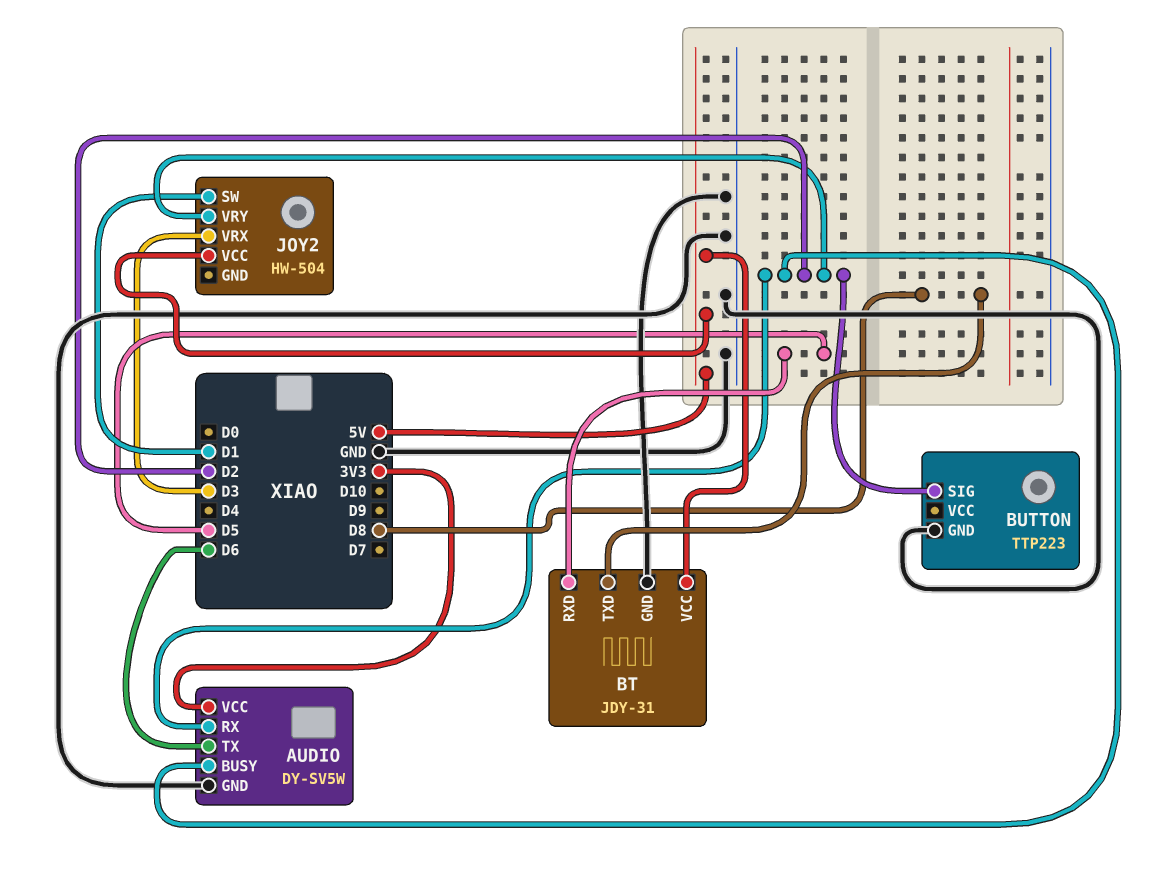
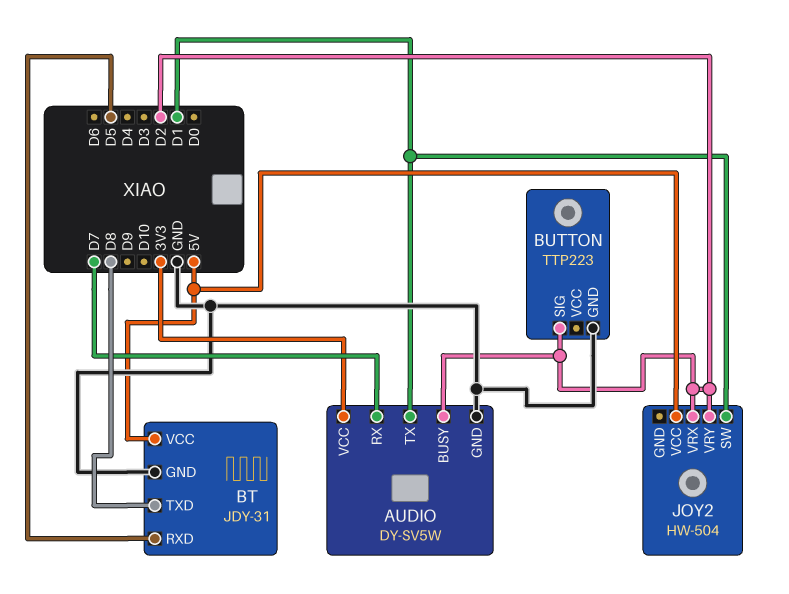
AUDIO pin RX: D2 -> D7
AUDIO pin TX: D6 -> D1
JOY2 pin VRX: D3 -> D2

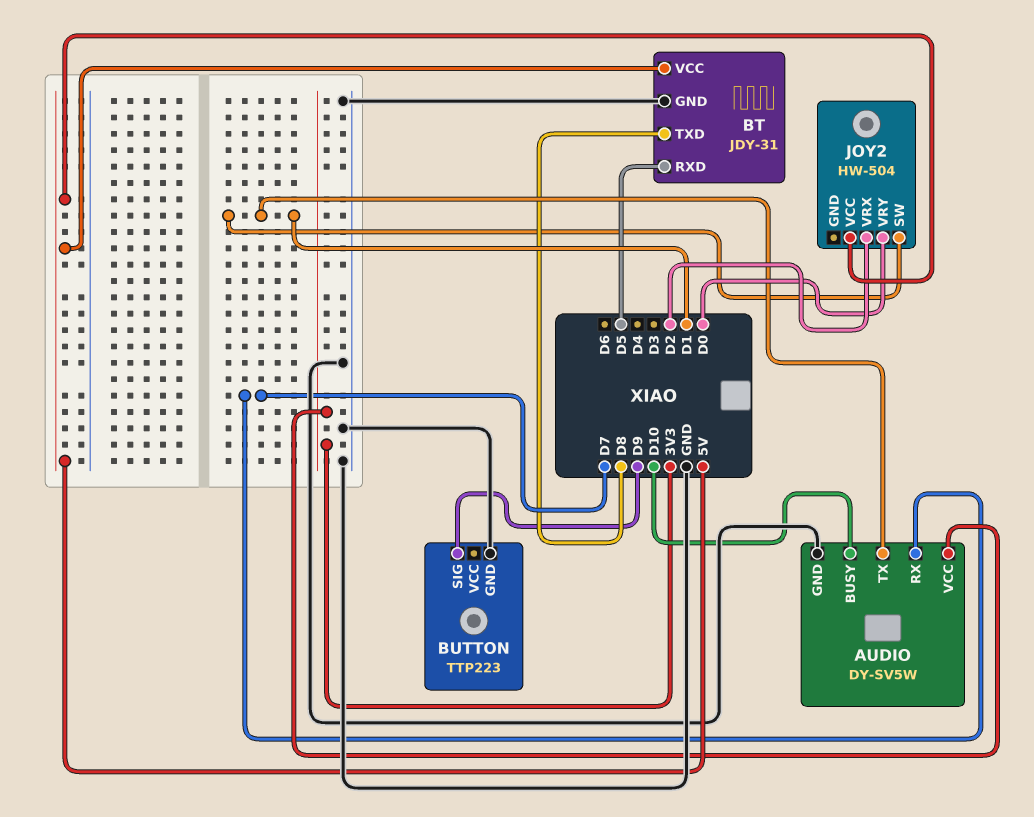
AUDIO pin BUSY: D2 -> D10
BUTTON pin SIG: D2 -> D9
JOY2 pin VRY: D2 -> D0

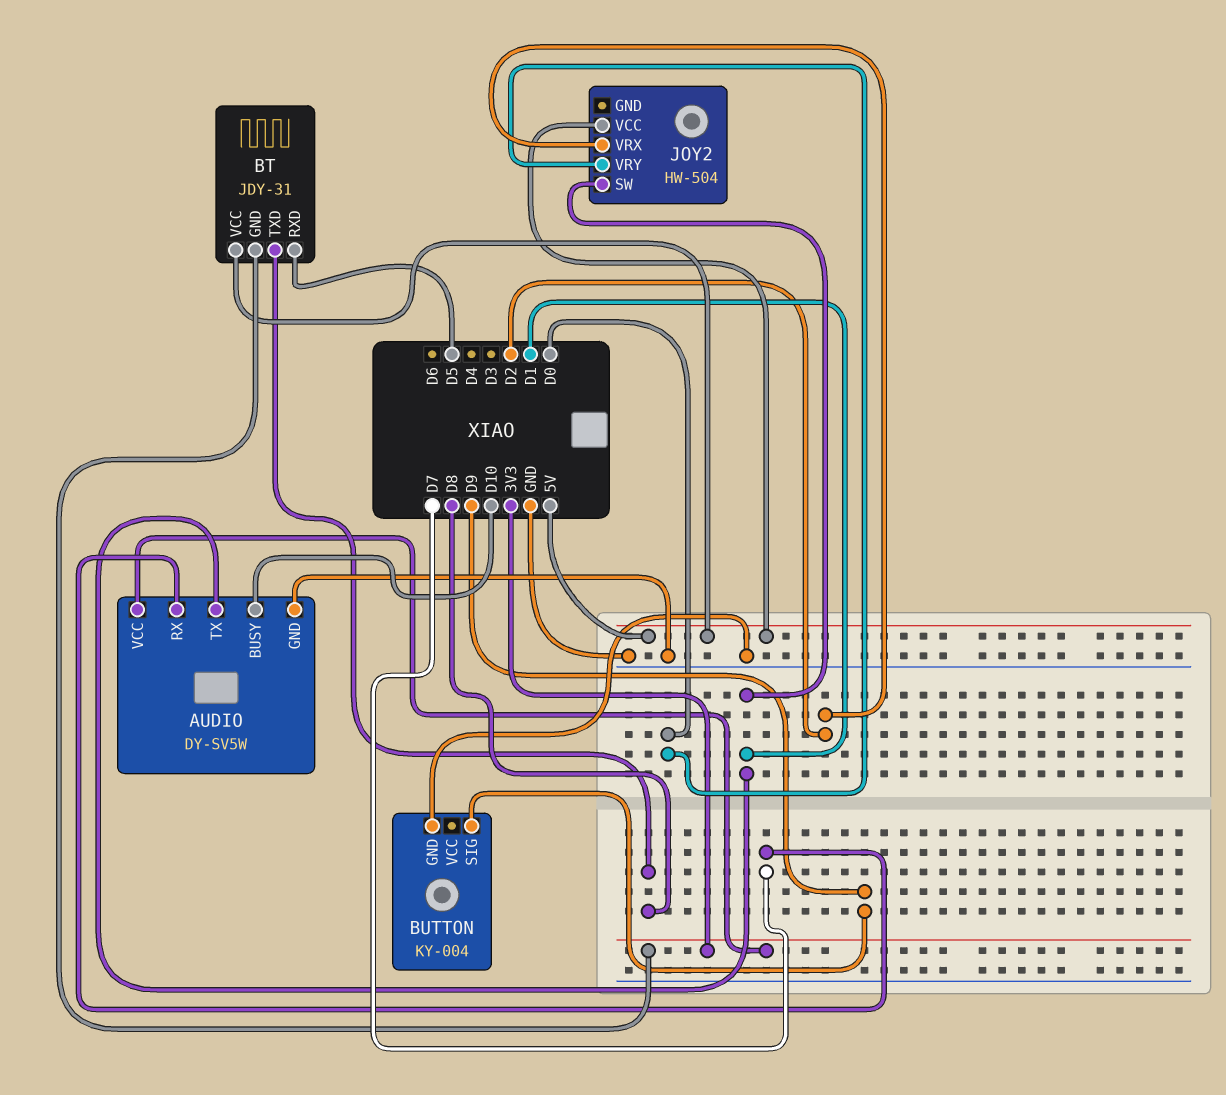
BT pin GND: GND -> 3V3
BUTTON: TTP223 -> KY-004

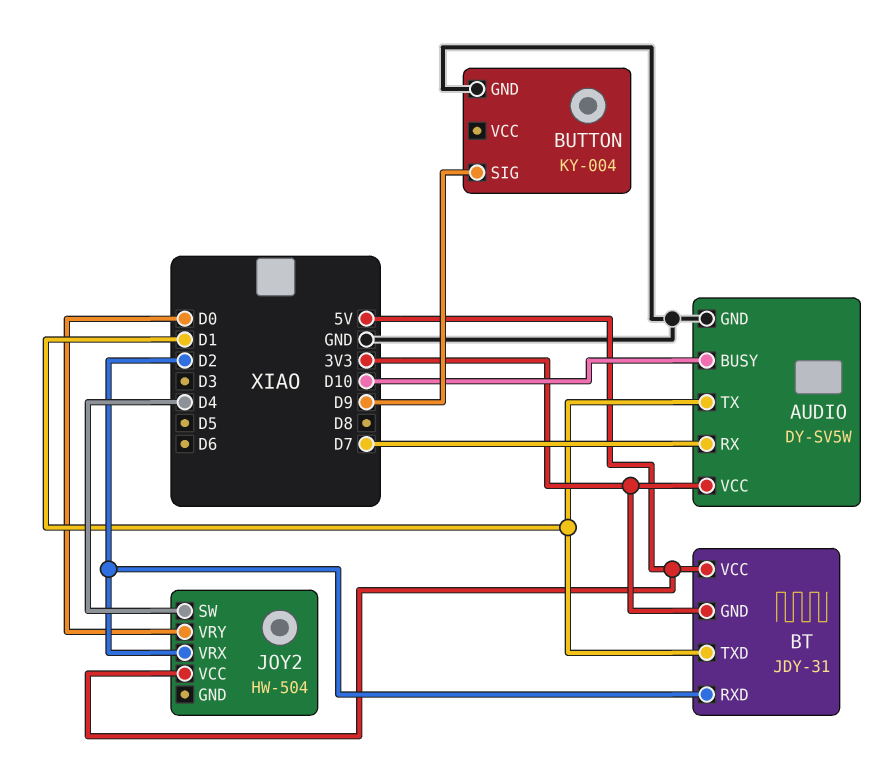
BT pin RXD: D5 -> D2
BT pin TXD: D8 -> D1
JOY2 pin SW: D1 -> D4

